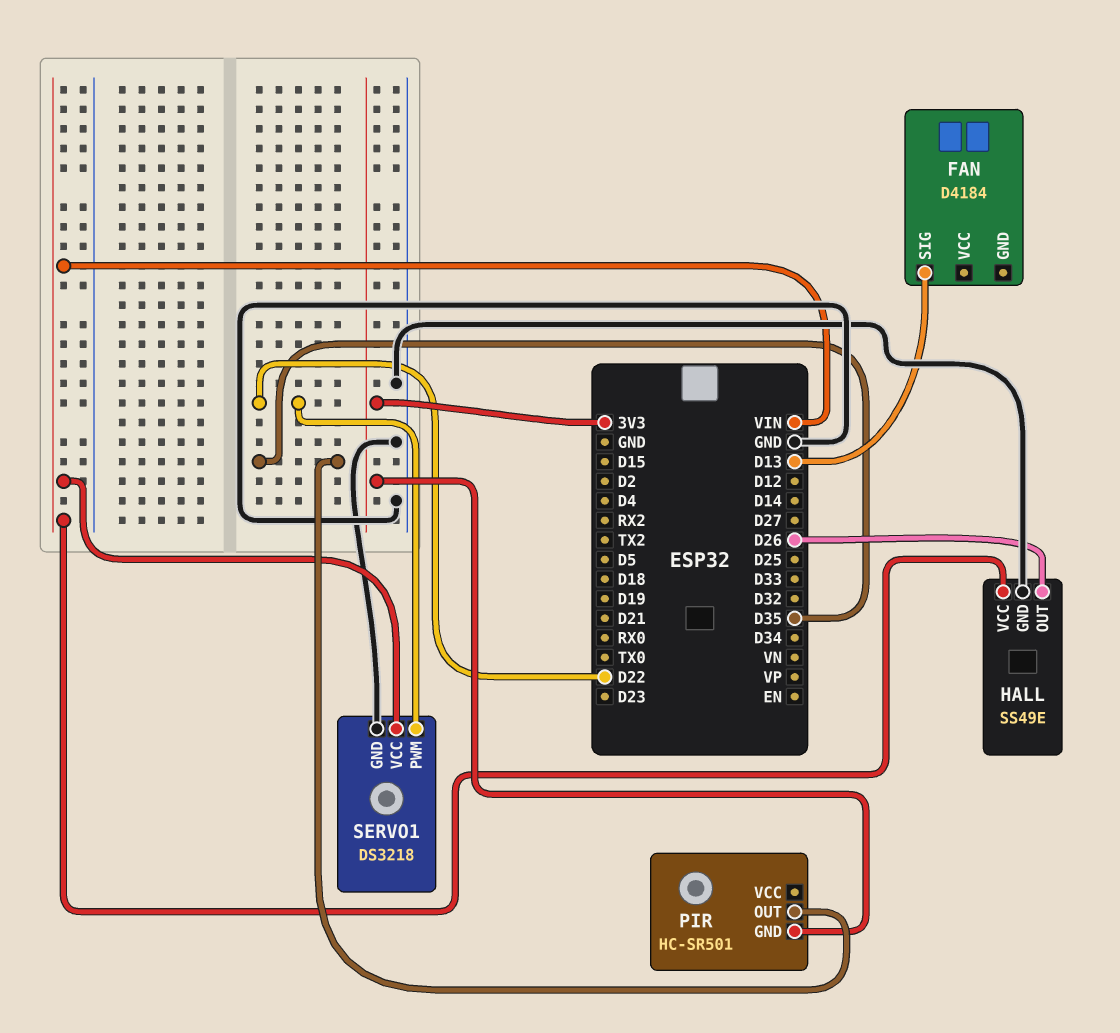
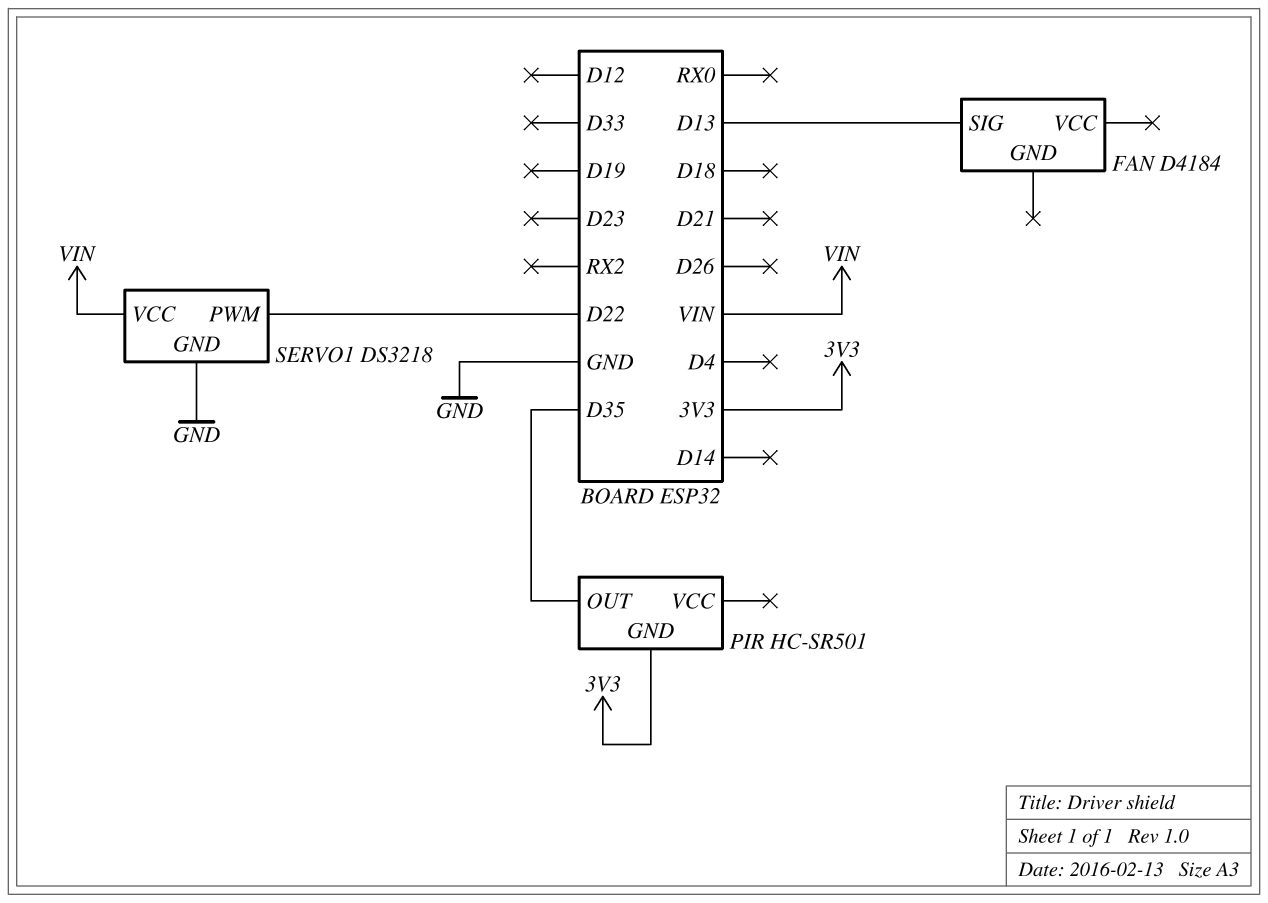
HALL: SS49E -> none
HALL pin GND: GND -> none
HALL pin OUT: D26 -> none
HALL pin VCC: VIN -> none

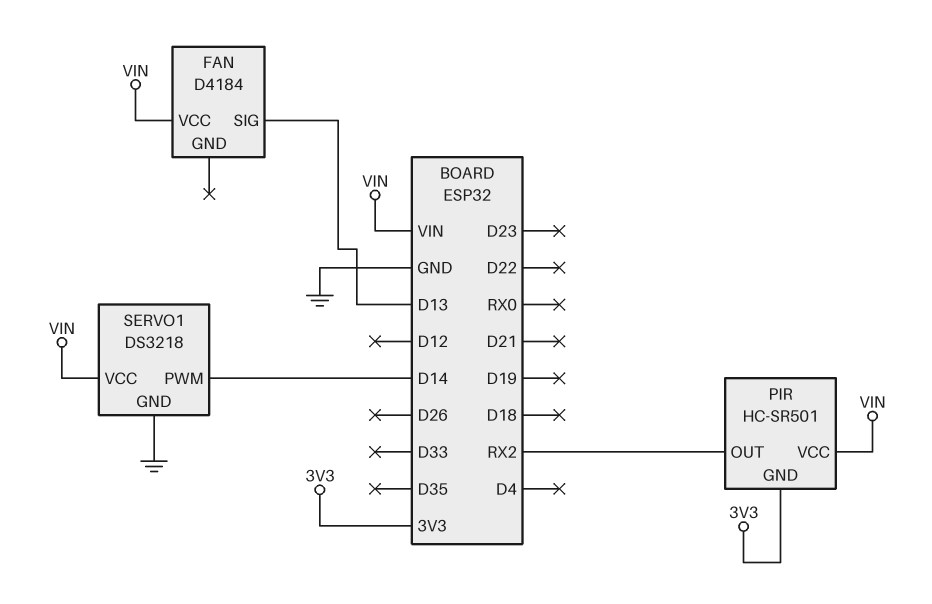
FAN pin VCC: none -> VIN
PIR pin OUT: D35 -> RX2
PIR pin VCC: none -> VIN
SERVO1 pin PWM: D22 -> D14

